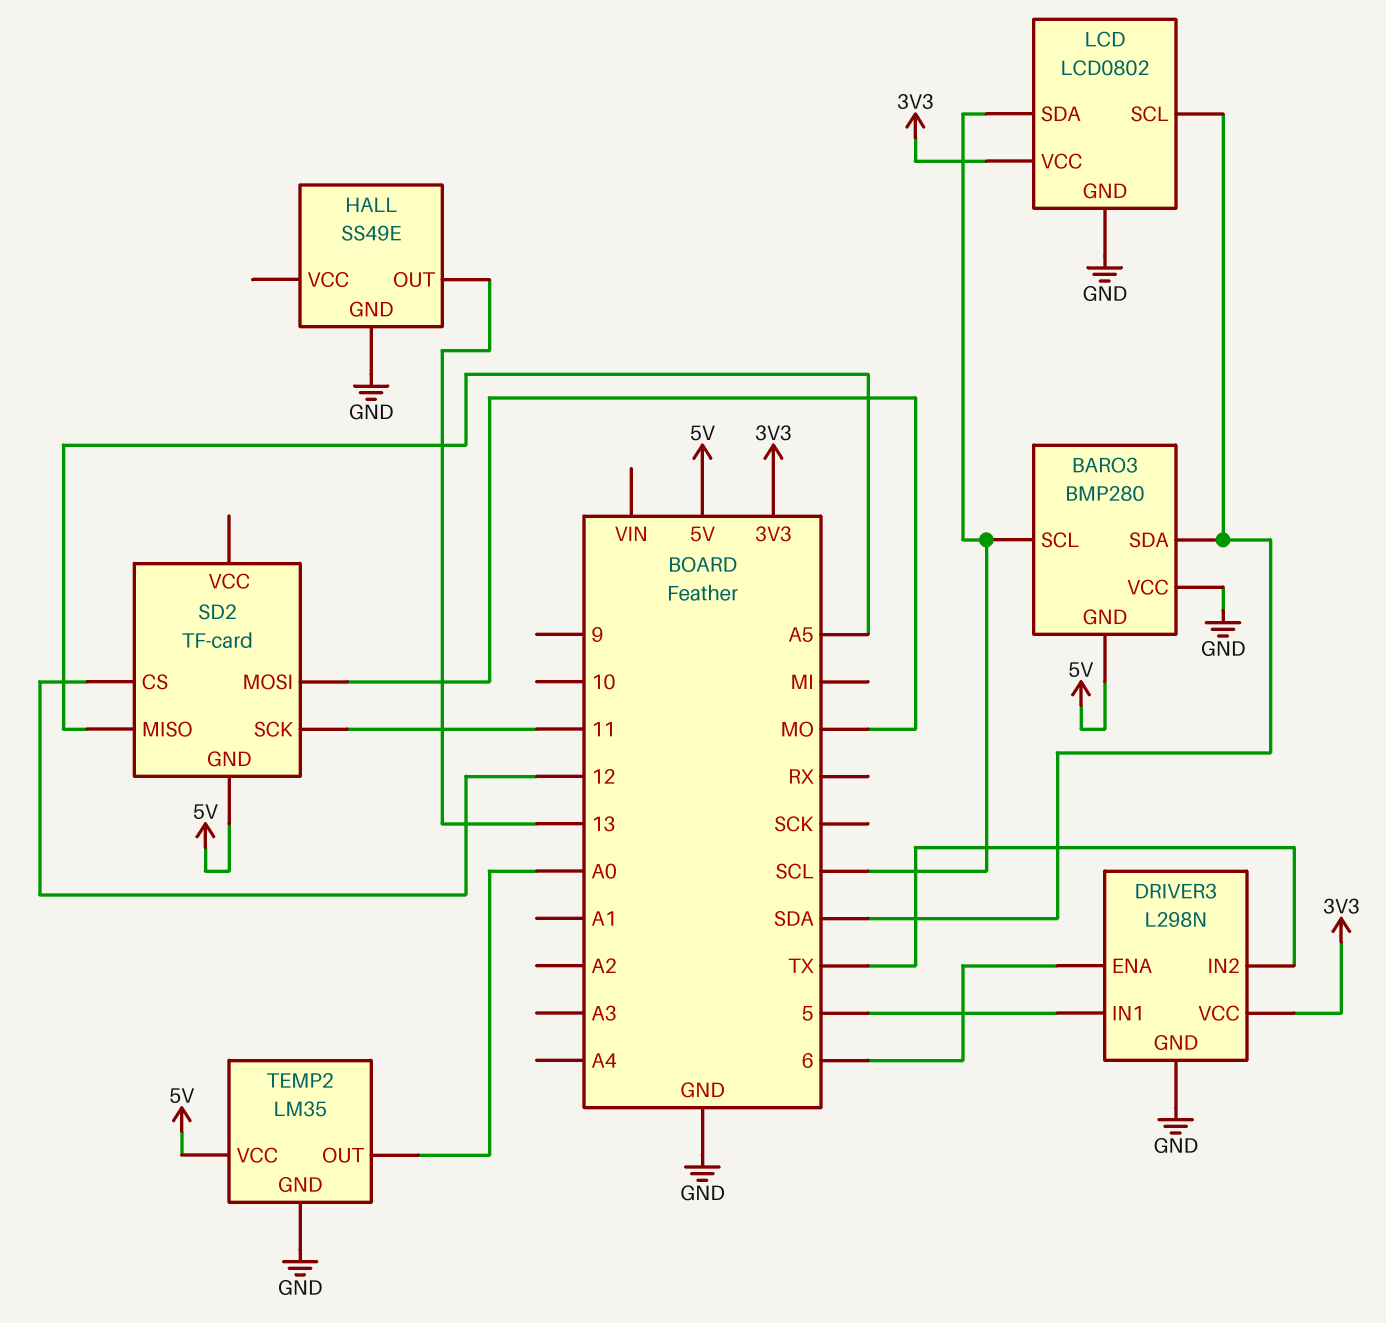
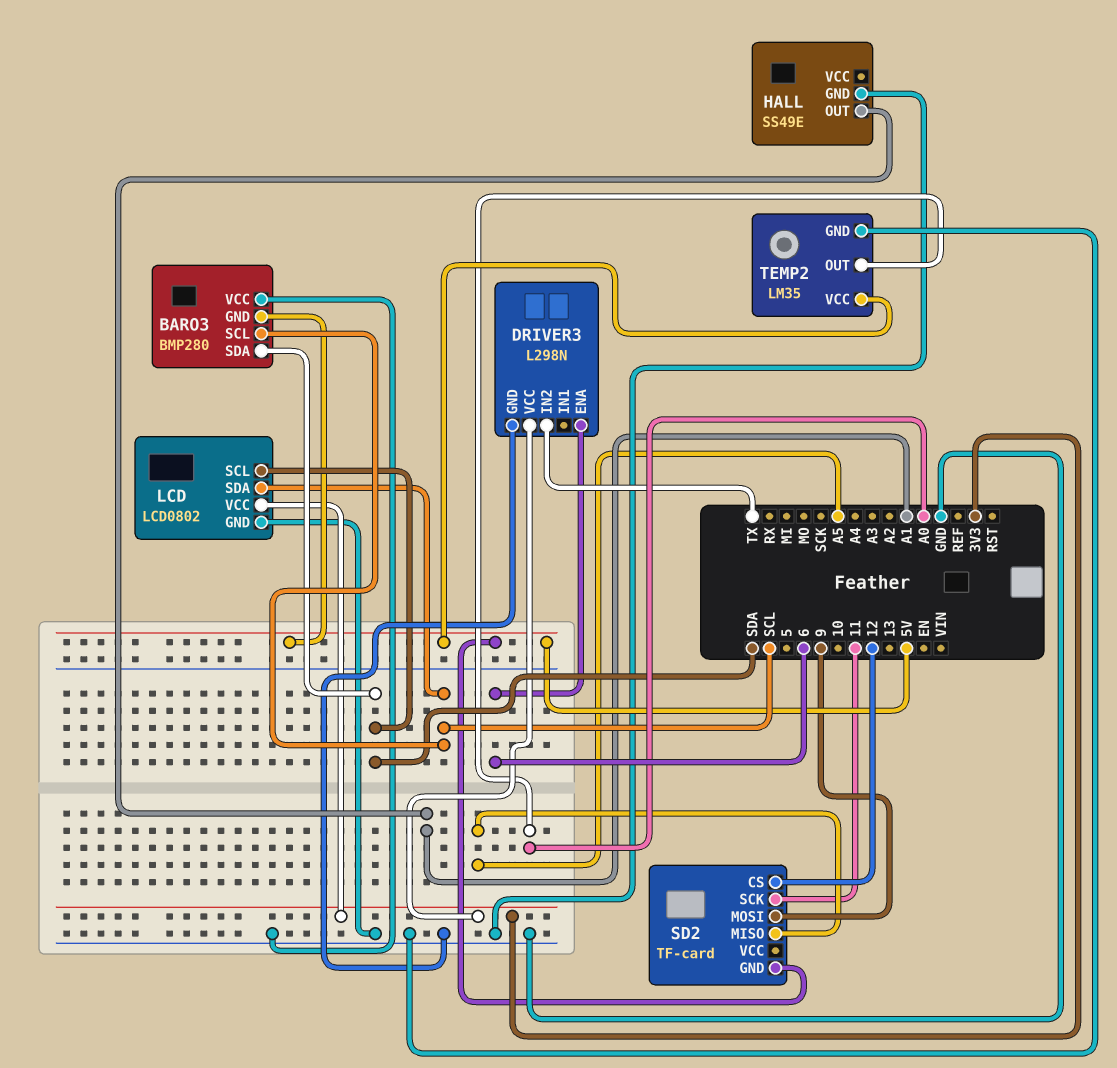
DRIVER3 pin IN1: 5 -> none
HALL pin OUT: 13 -> A1
SD2 pin MOSI: MO -> 9

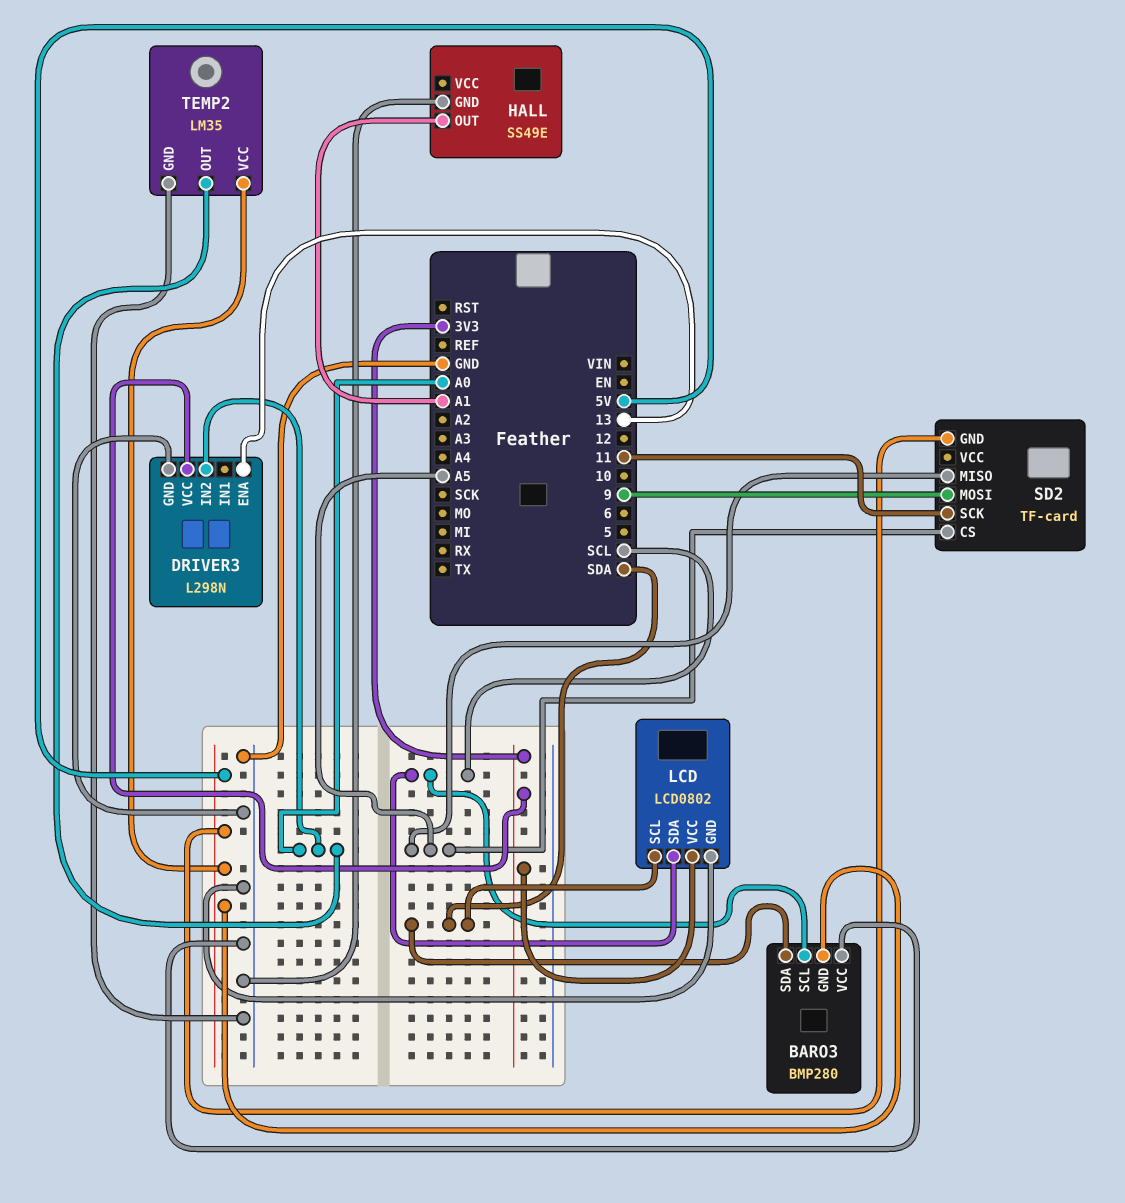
DRIVER3 pin ENA: 6 -> 13
DRIVER3 pin IN2: TX -> A0
SD2 pin CS: 12 -> A5

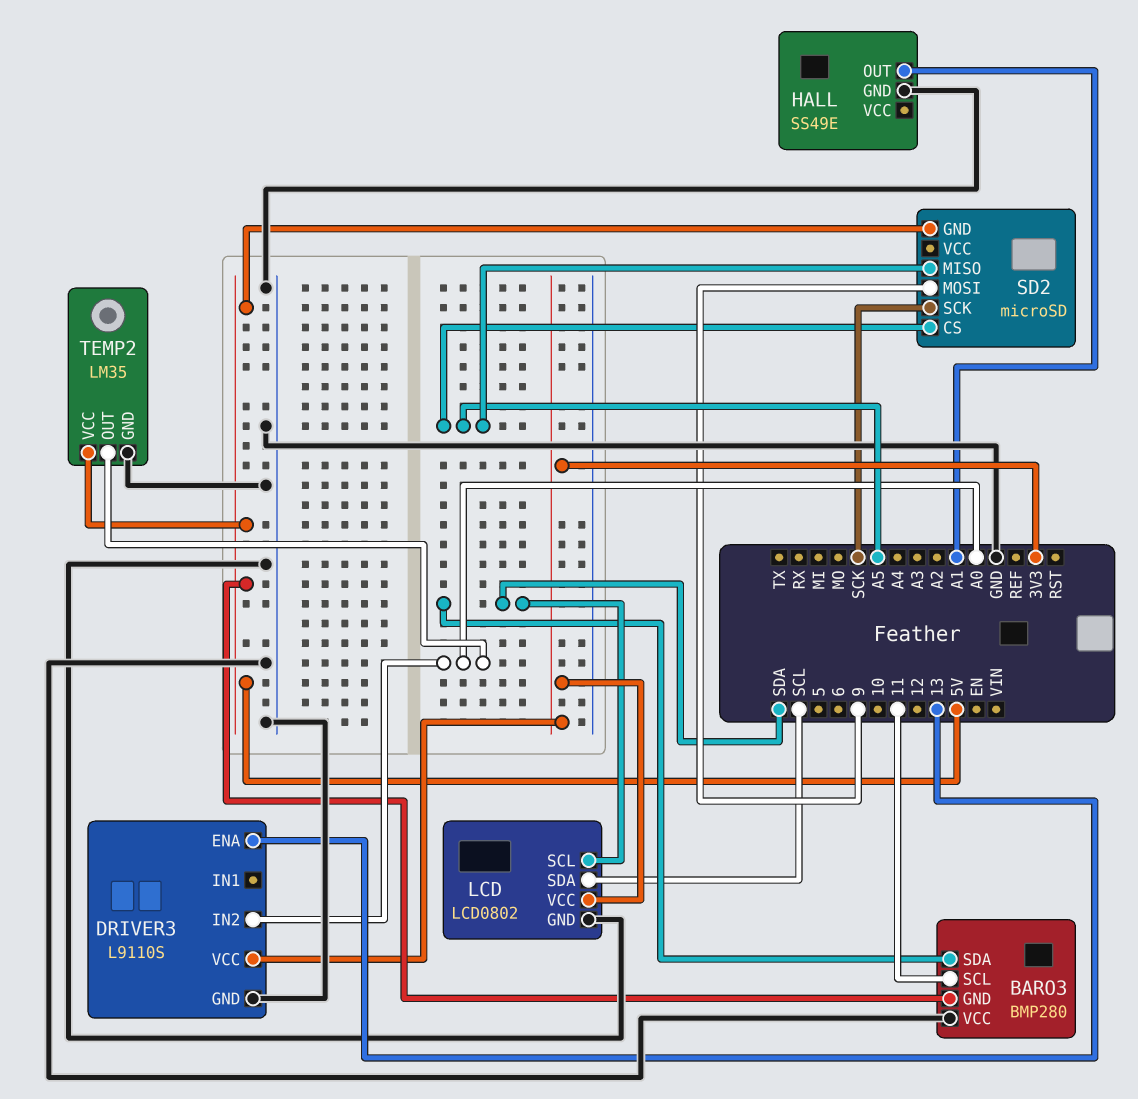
BARO3 pin SCL: SCL -> 11
DRIVER3: L298N -> L9110S
SD2: TF-card -> microSD
SD2 pin SCK: 11 -> SCK

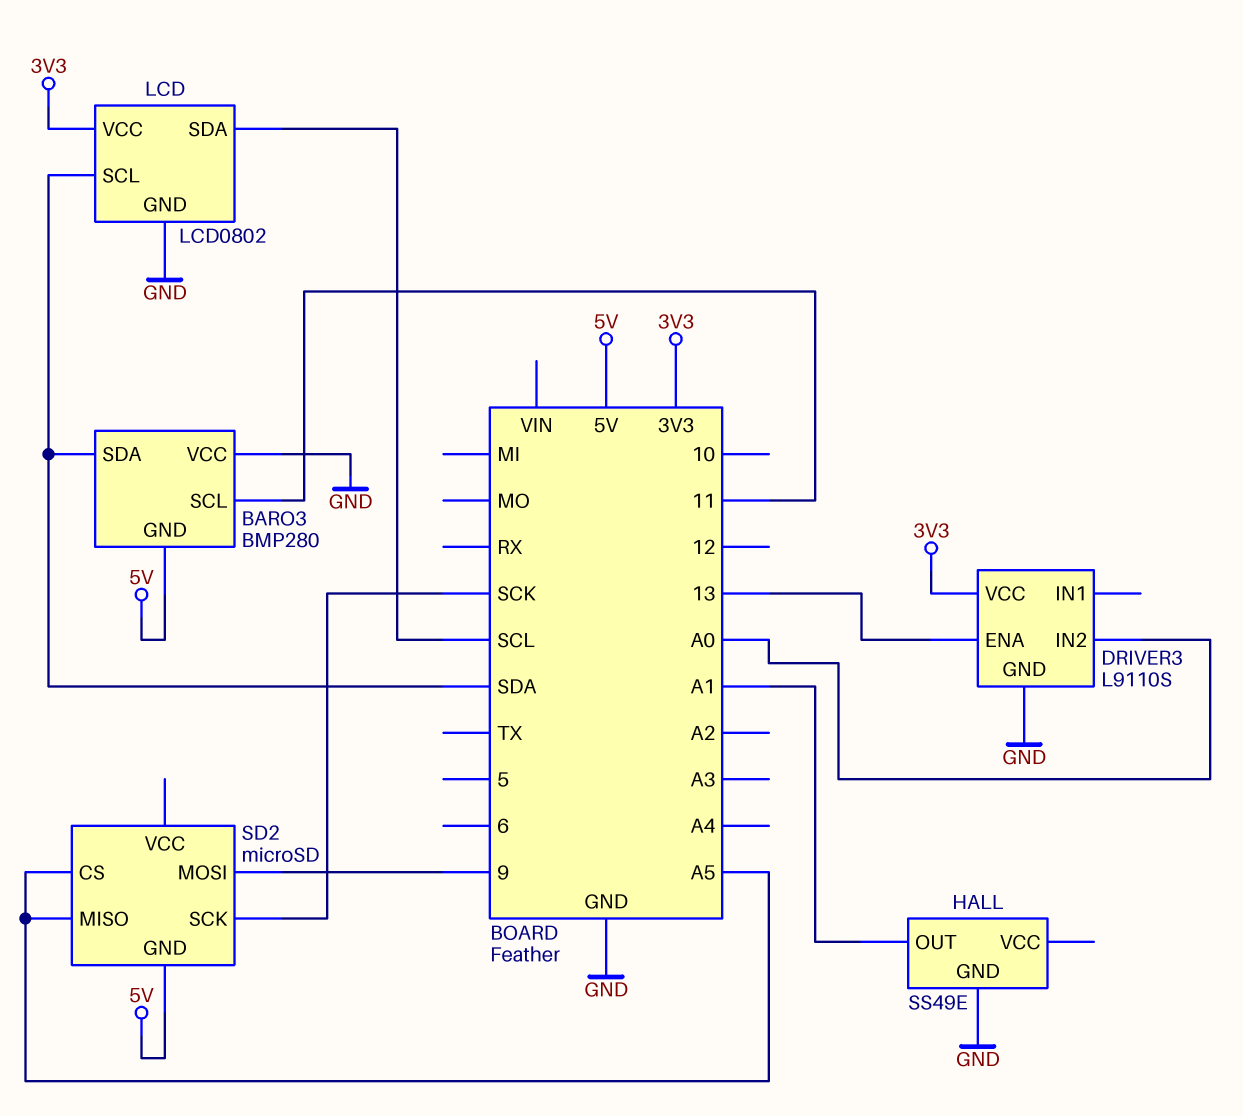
TEMP2: LM35 -> none
TEMP2 pin GND: GND -> none
TEMP2 pin OUT: A0 -> none
TEMP2 pin VCC: 5V -> none

